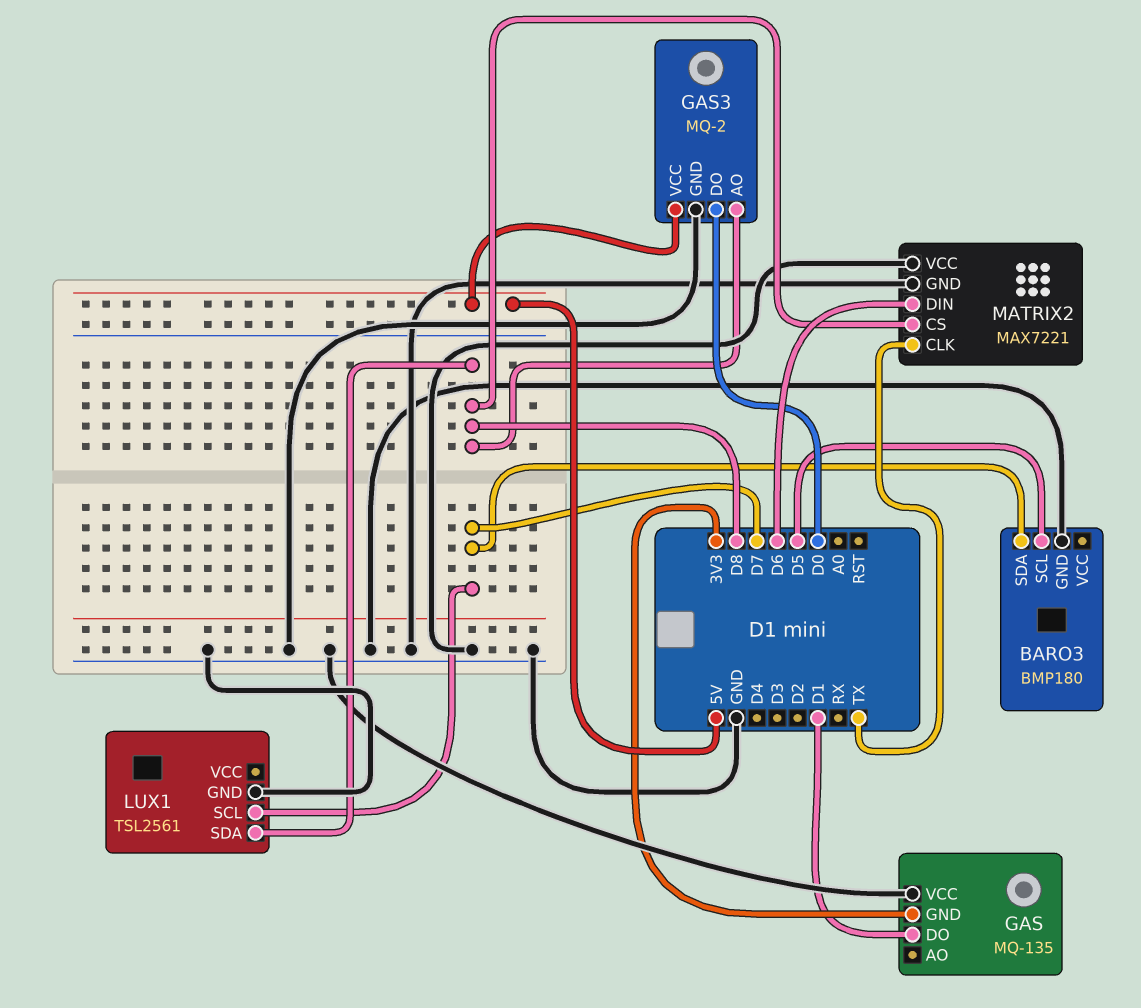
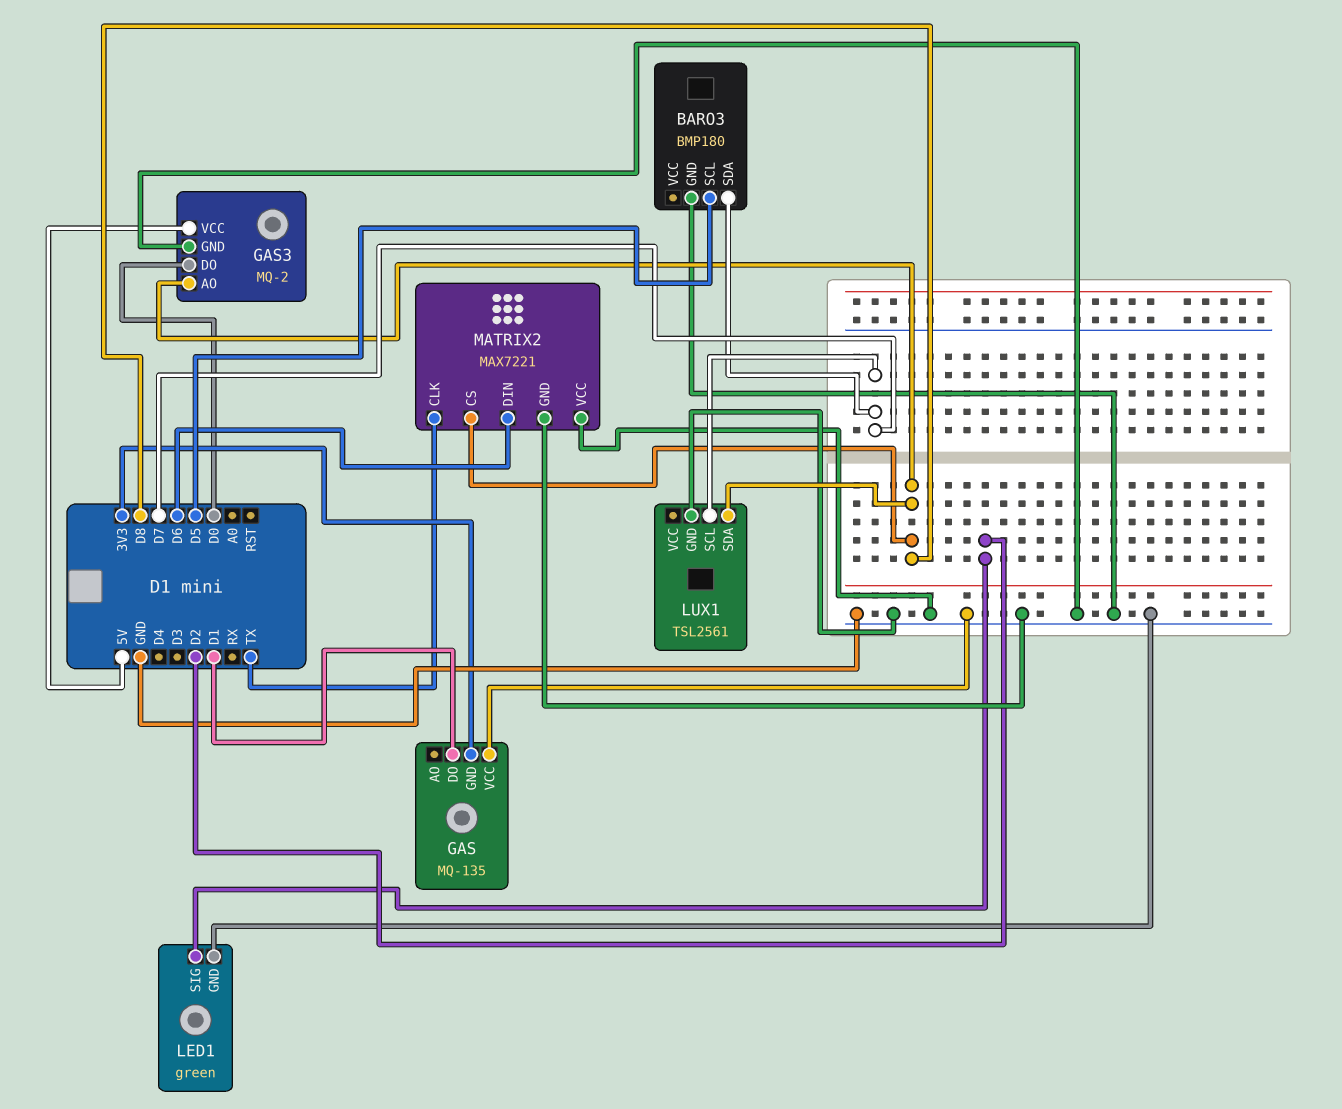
LED1: none -> green
LED1 pin GND: none -> GND
LED1 pin SIG: none -> D2

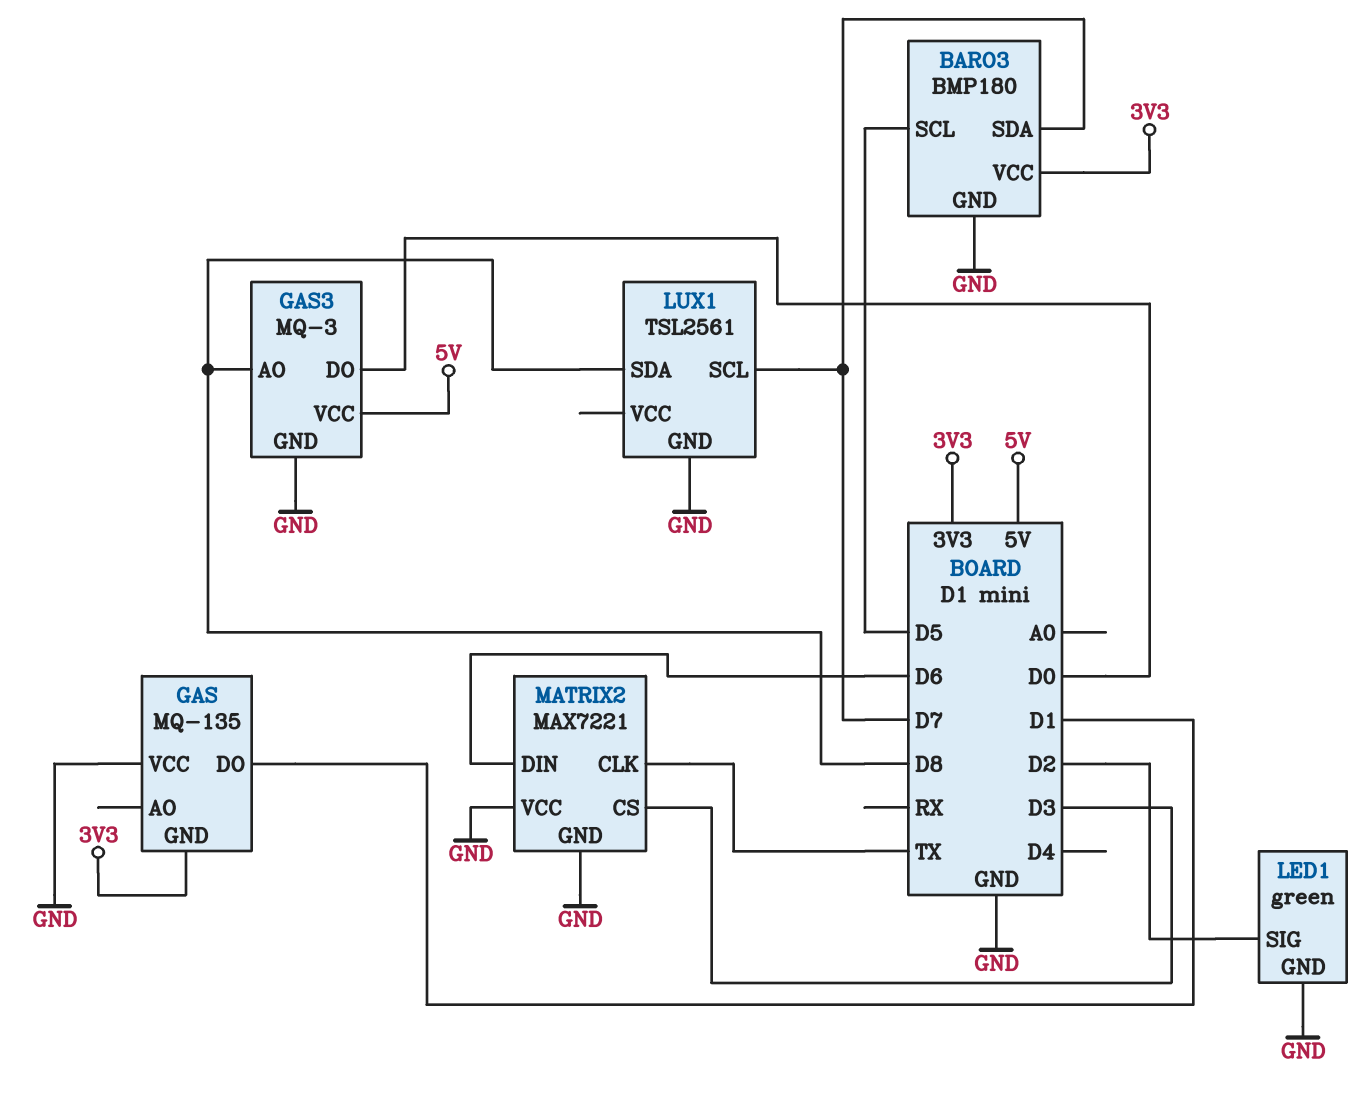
BARO3 pin VCC: none -> 3V3
GAS3: MQ-2 -> MQ-3
MATRIX2 pin CS: D8 -> D3

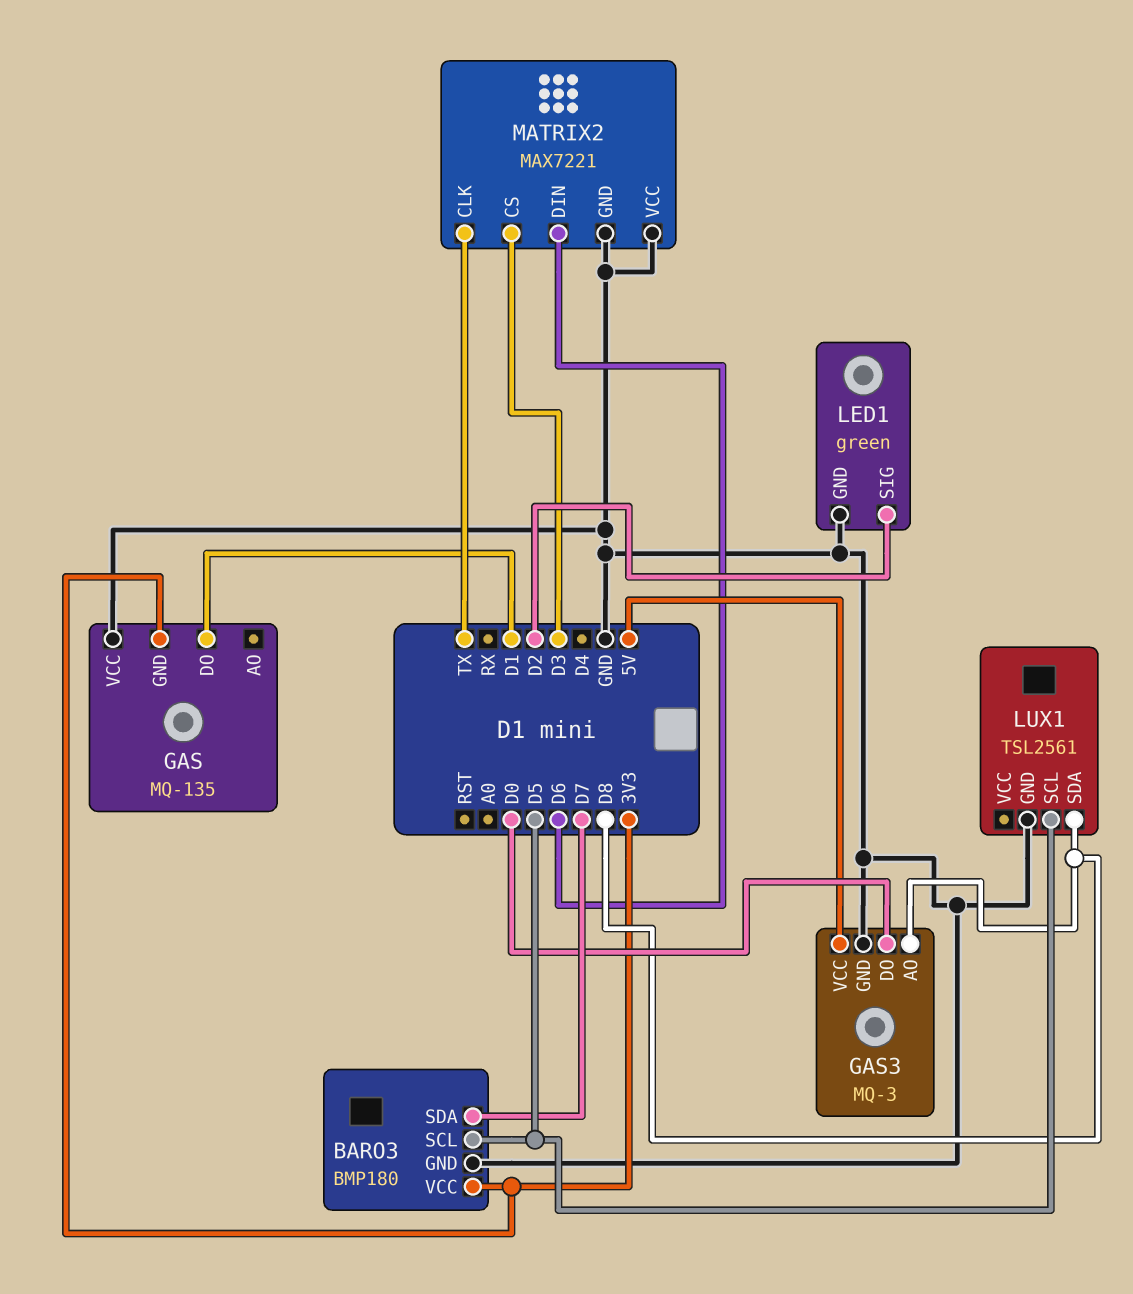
LUX1 pin SCL: D7 -> D5

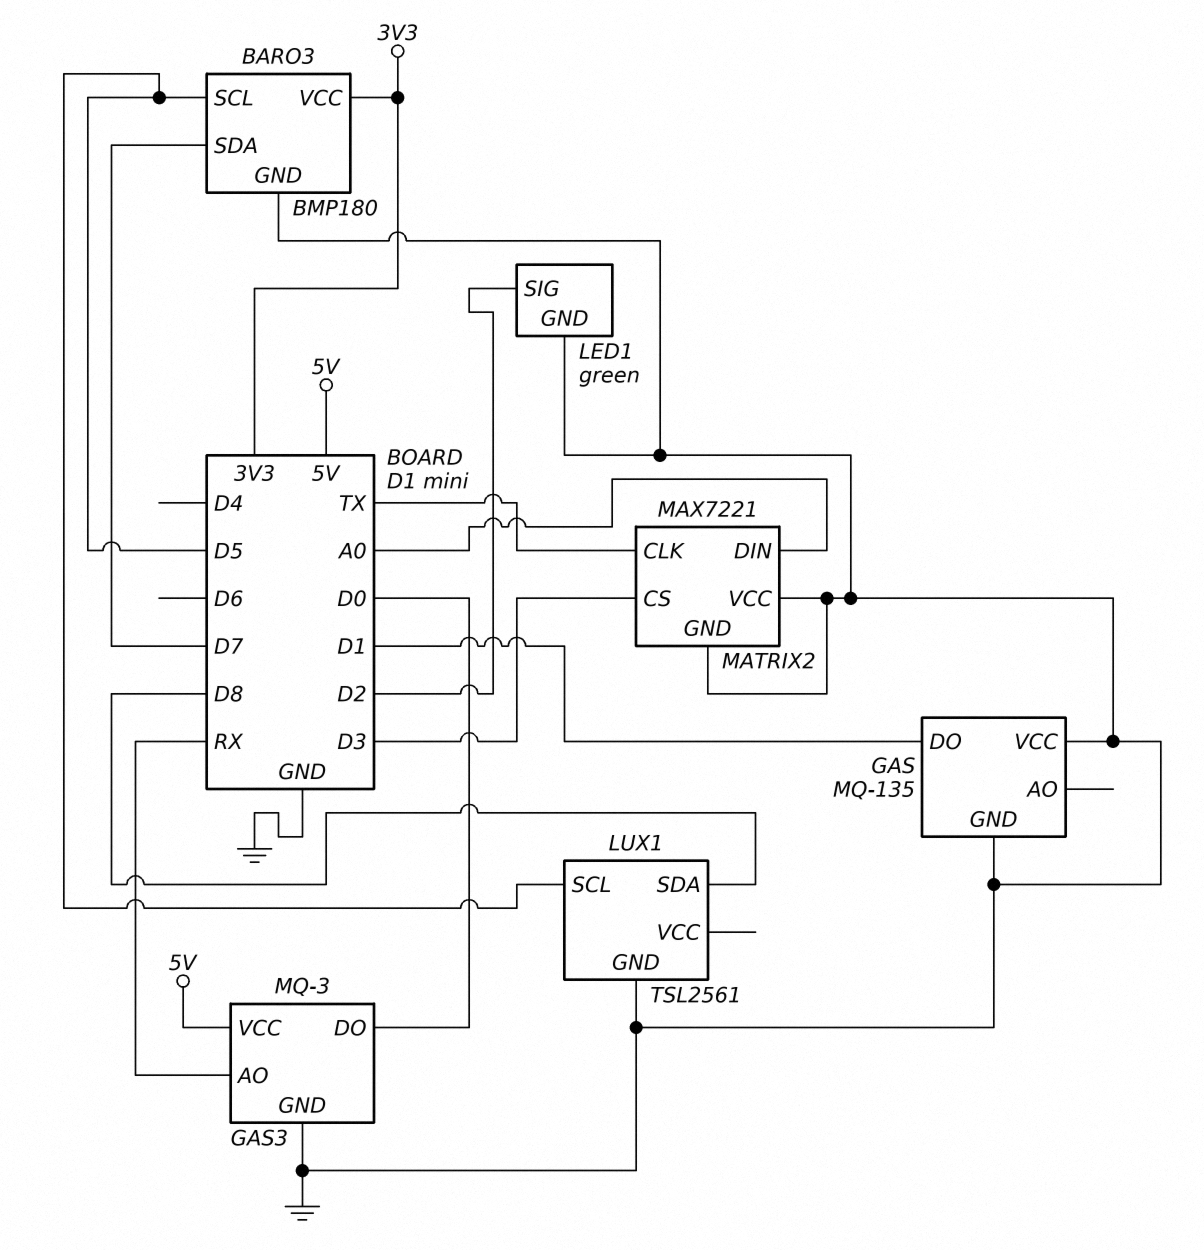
GAS pin GND: 3V3 -> GND
GAS3 pin AO: D8 -> RX
MATRIX2 pin DIN: D6 -> A0

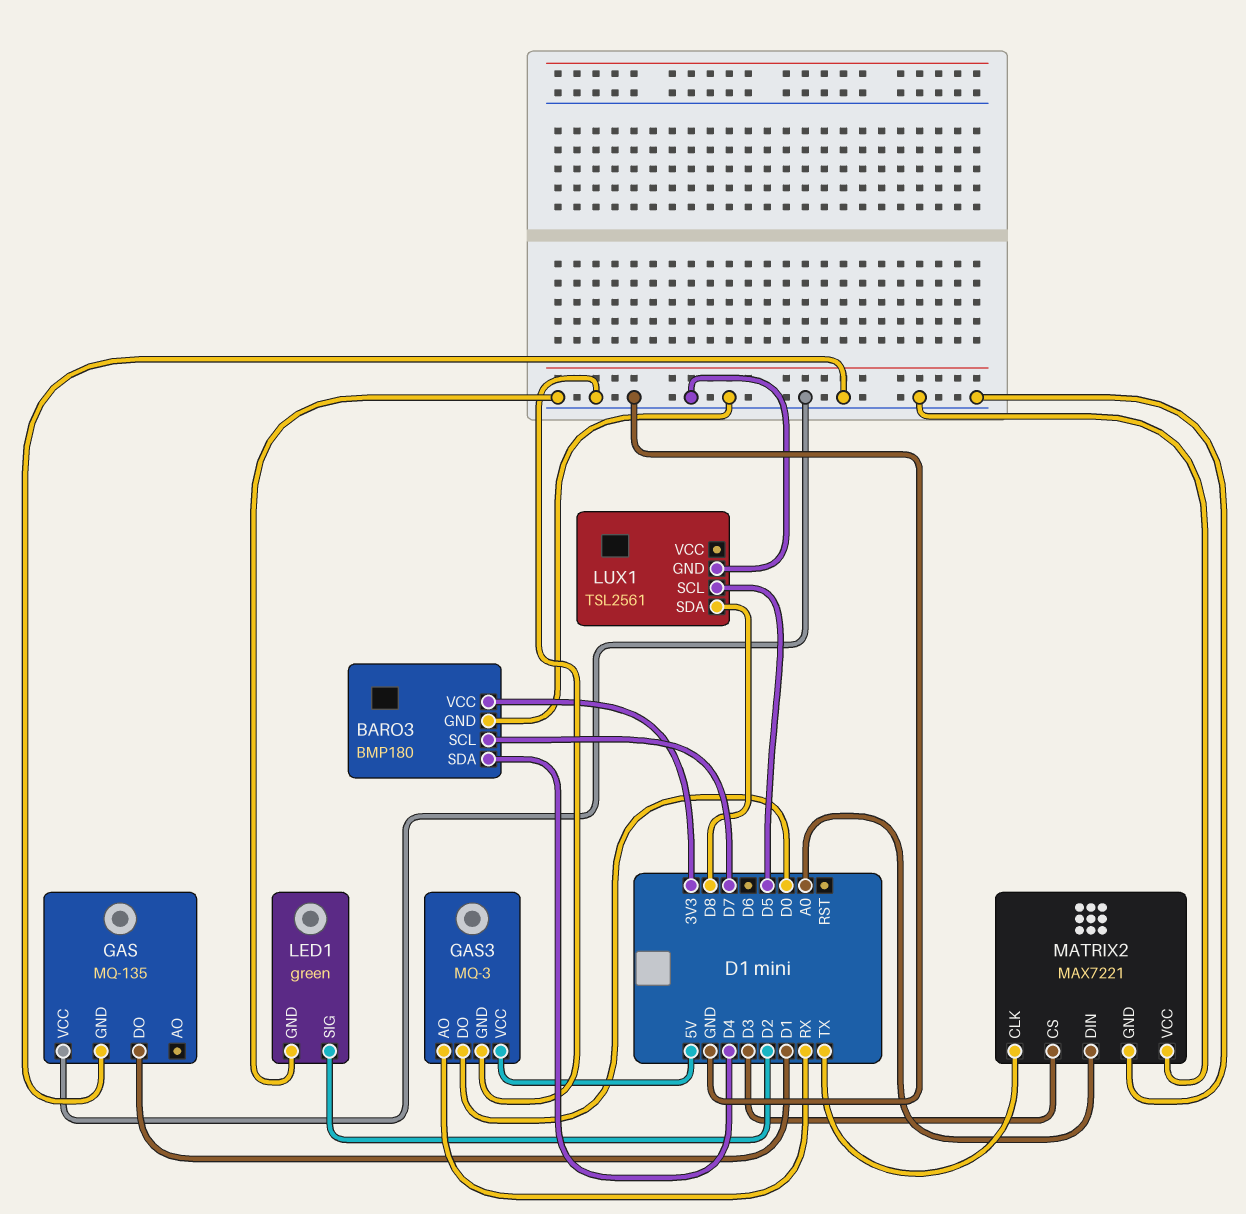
BARO3 pin SCL: D5 -> D7
BARO3 pin SDA: D7 -> D4

